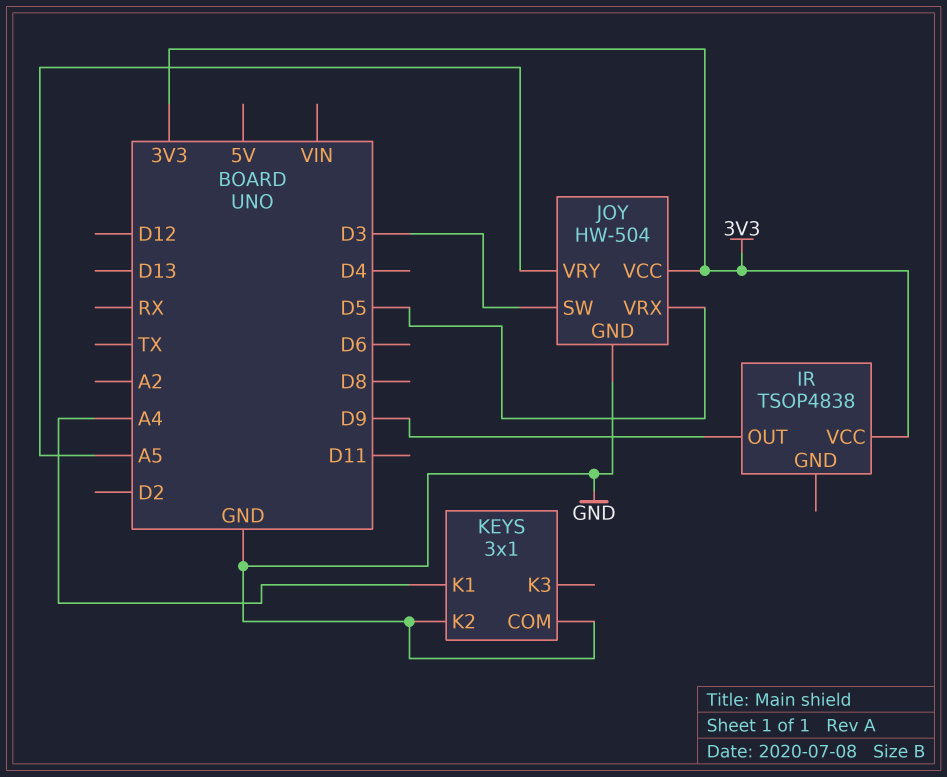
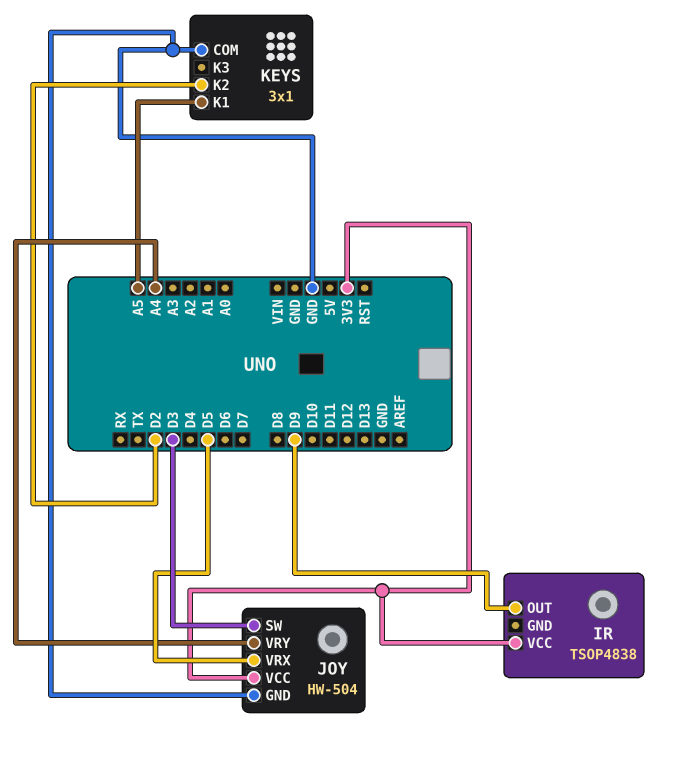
JOY pin VRY: A5 -> A4
KEYS pin K1: A4 -> A5
KEYS pin K2: GND -> D2

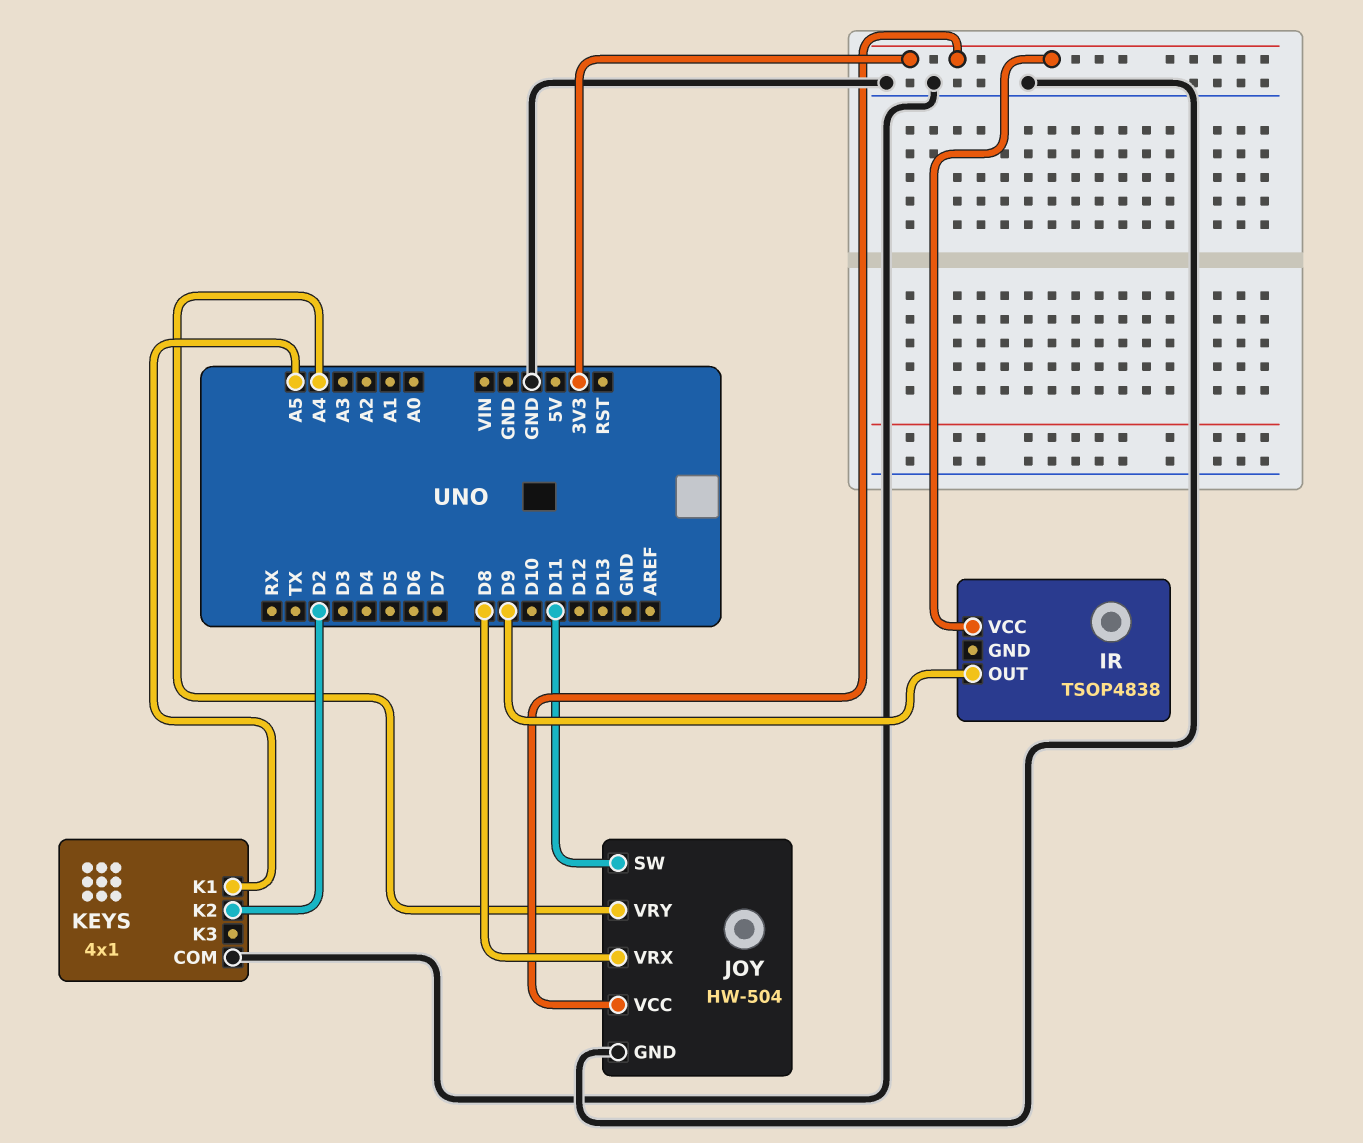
JOY pin SW: D3 -> D11
JOY pin VRX: D5 -> D8
KEYS: 3x1 -> 4x1

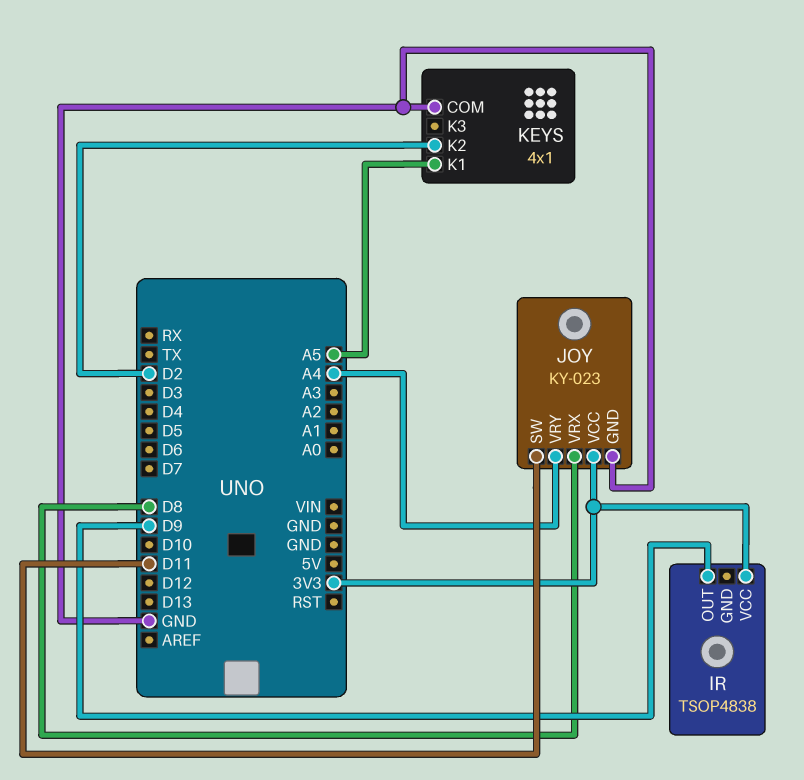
JOY: HW-504 -> KY-023

